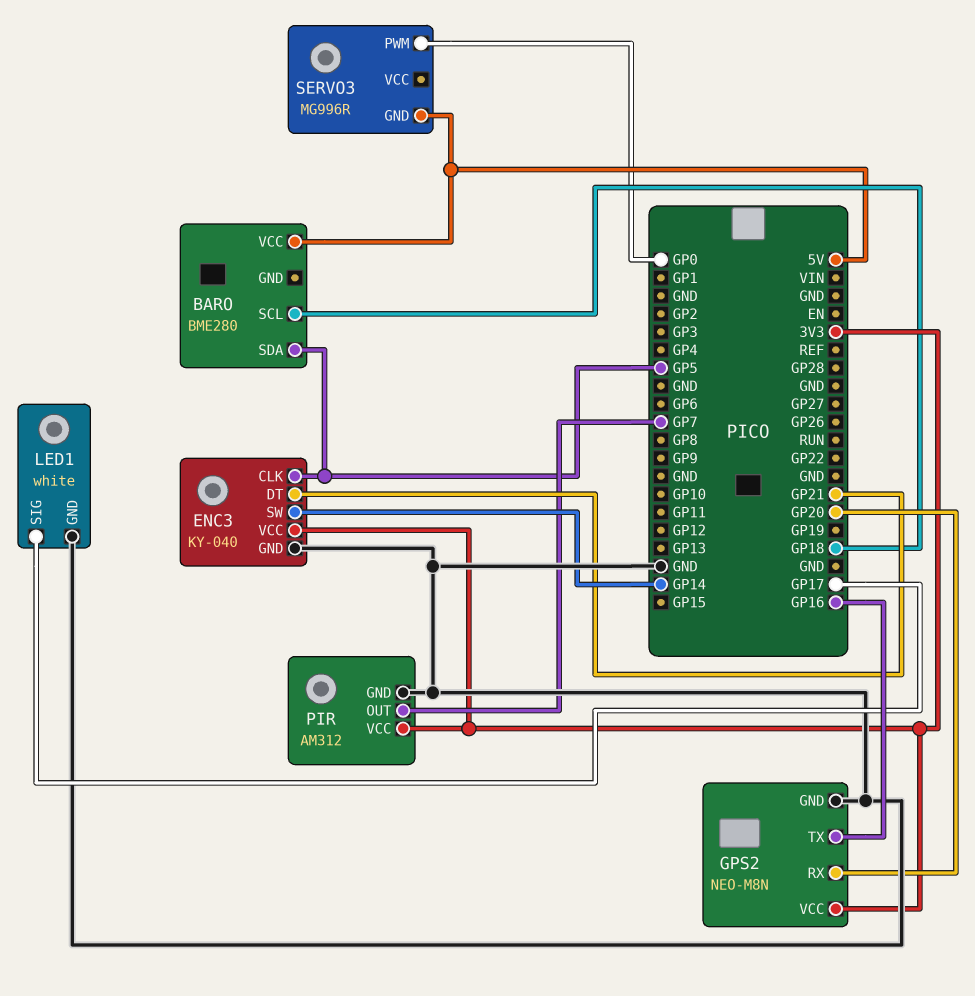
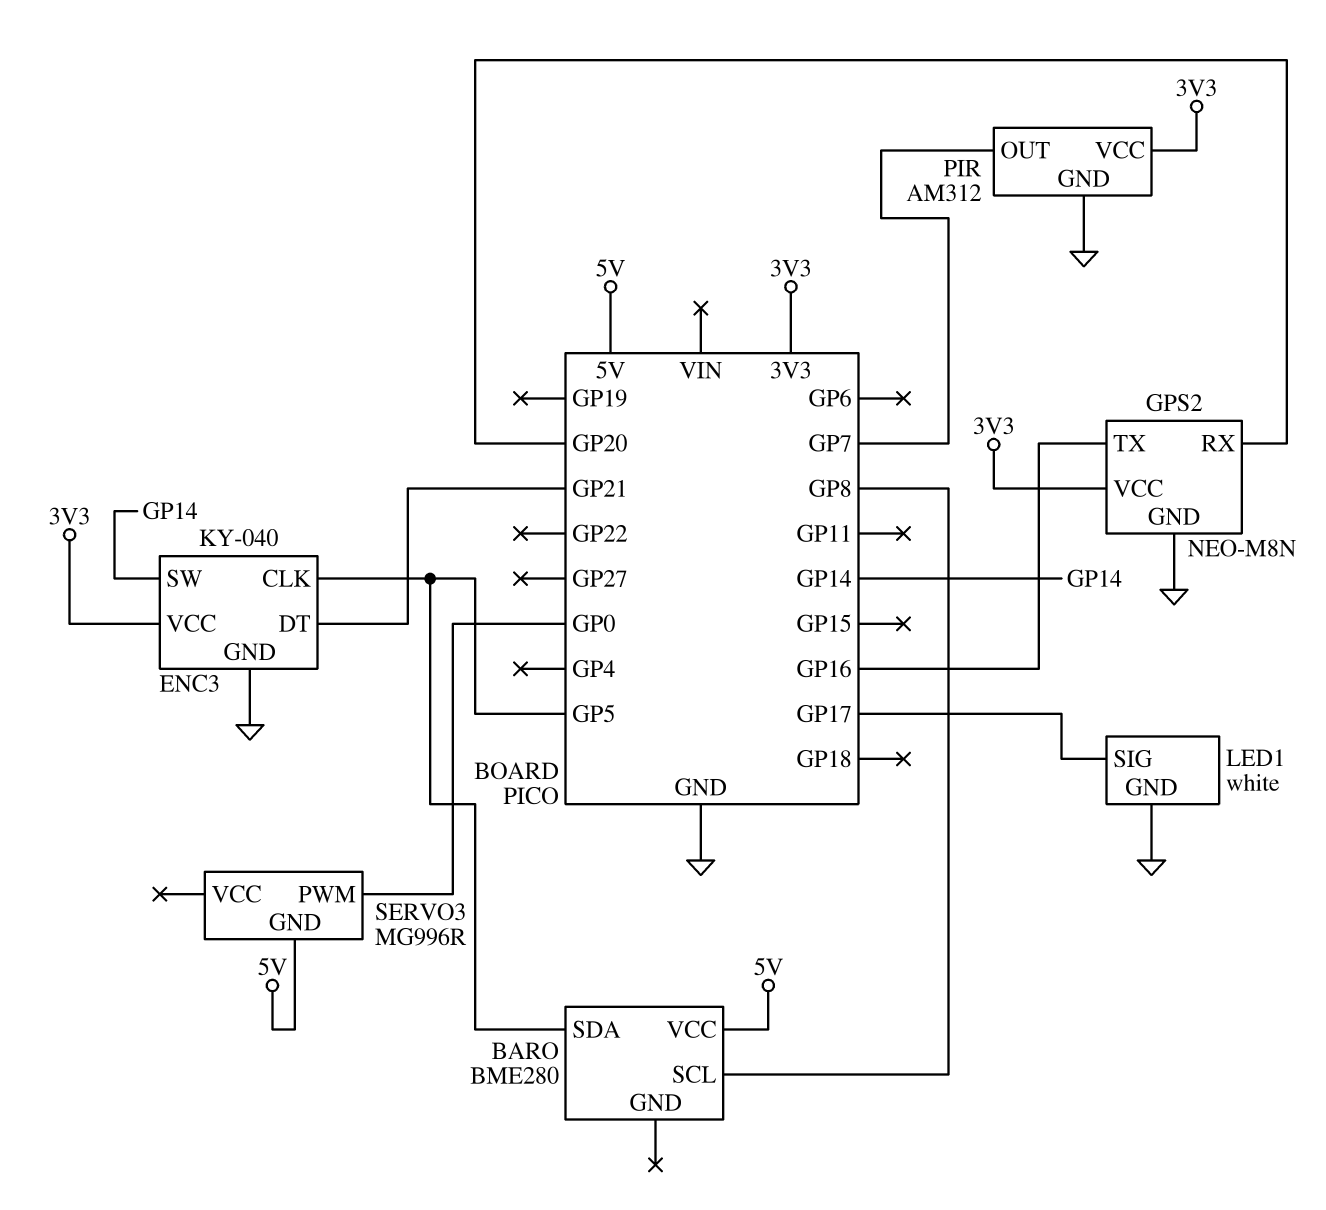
BARO pin SCL: GP18 -> GP8

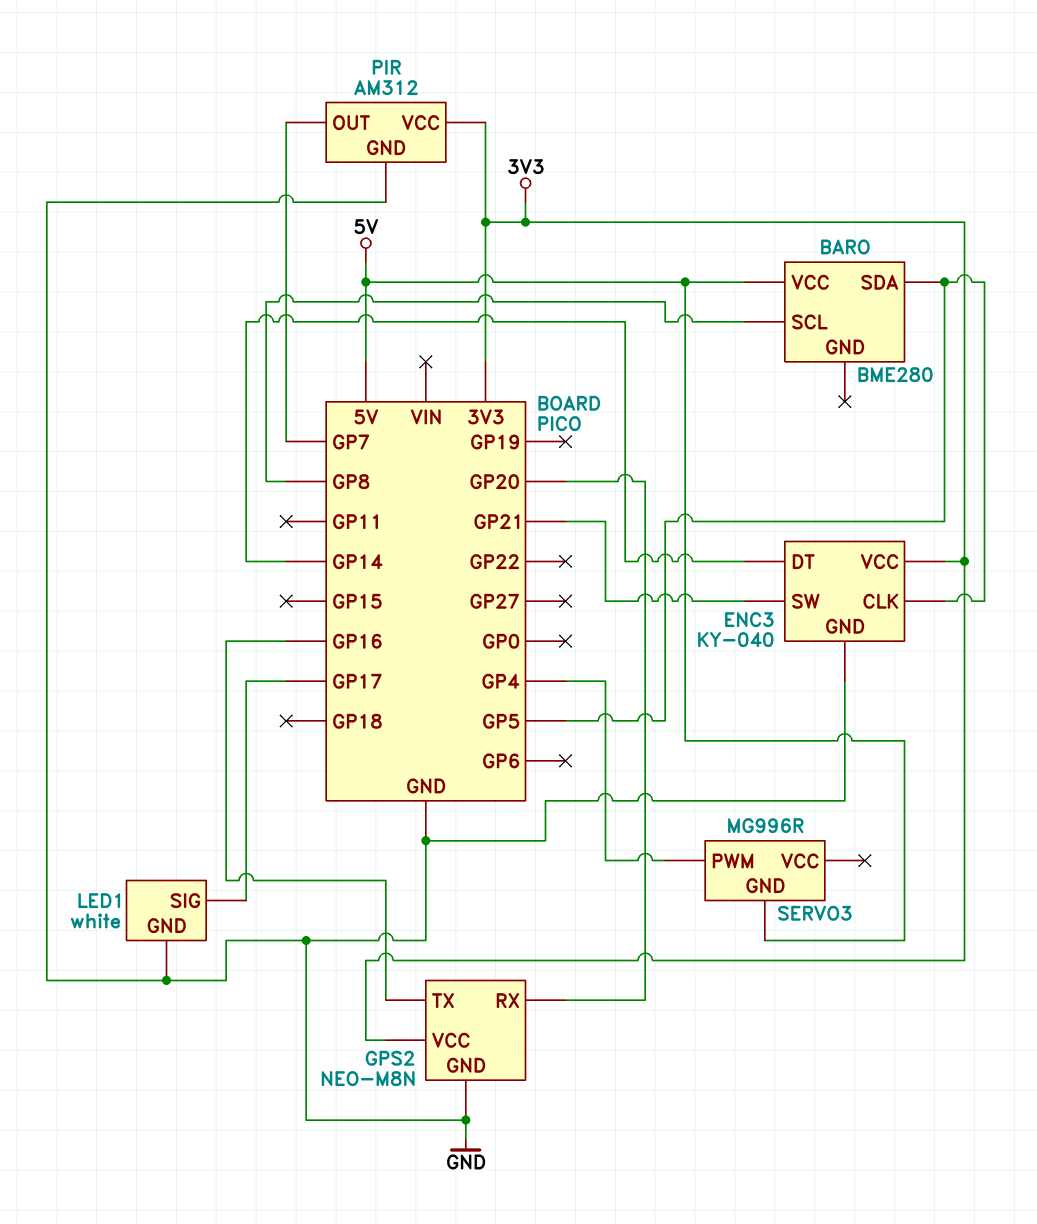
ENC3 pin DT: GP21 -> GP14
ENC3 pin SW: GP14 -> GP21
SERVO3 pin PWM: GP0 -> GP4

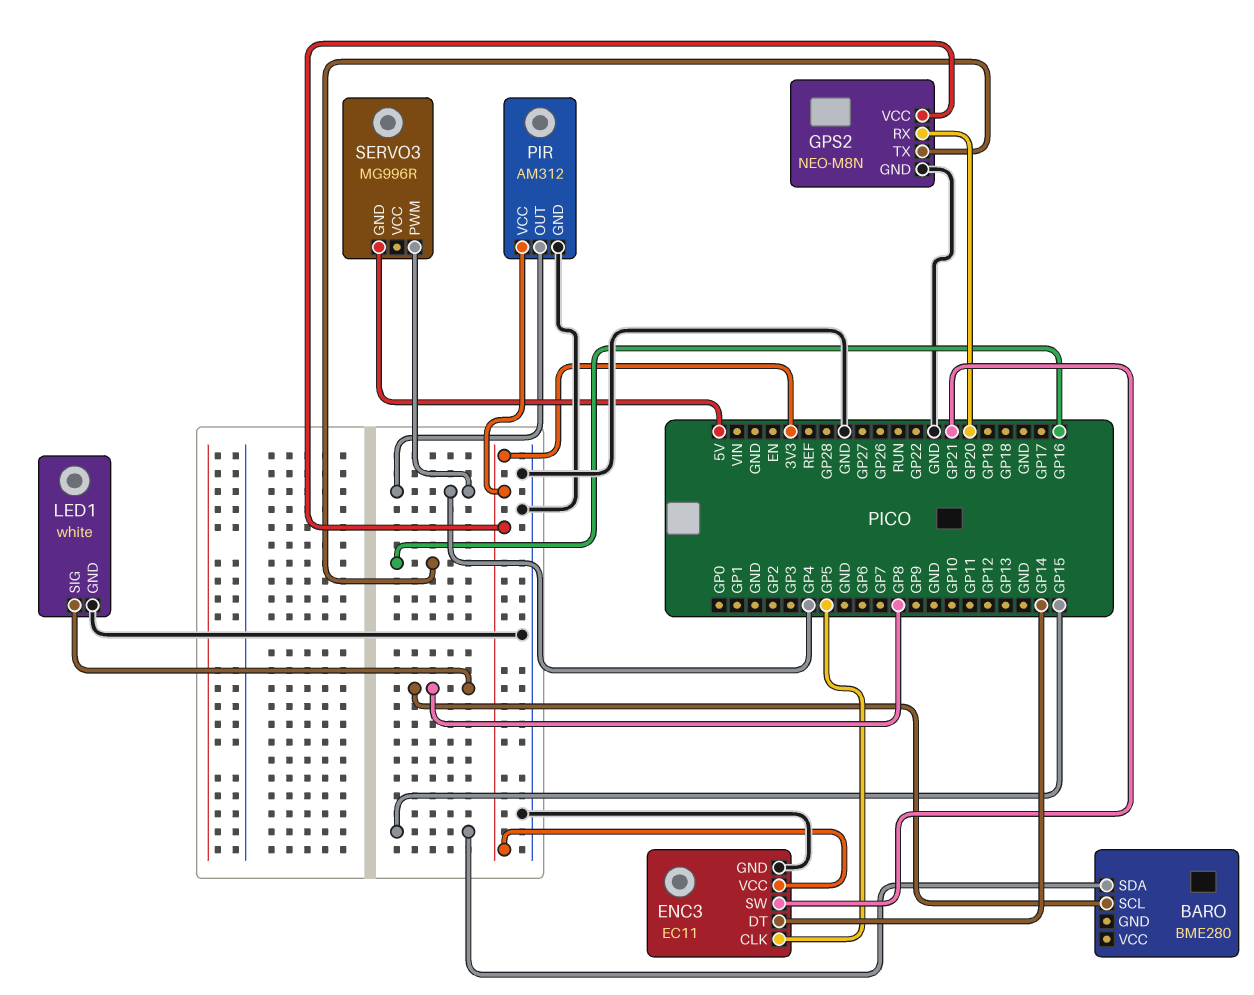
BARO pin SDA: GP5 -> GP15
BARO pin VCC: 5V -> none
ENC3: KY-040 -> EC11
LED1 pin SIG: GP17 -> GP8
PIR pin OUT: GP7 -> GP4

